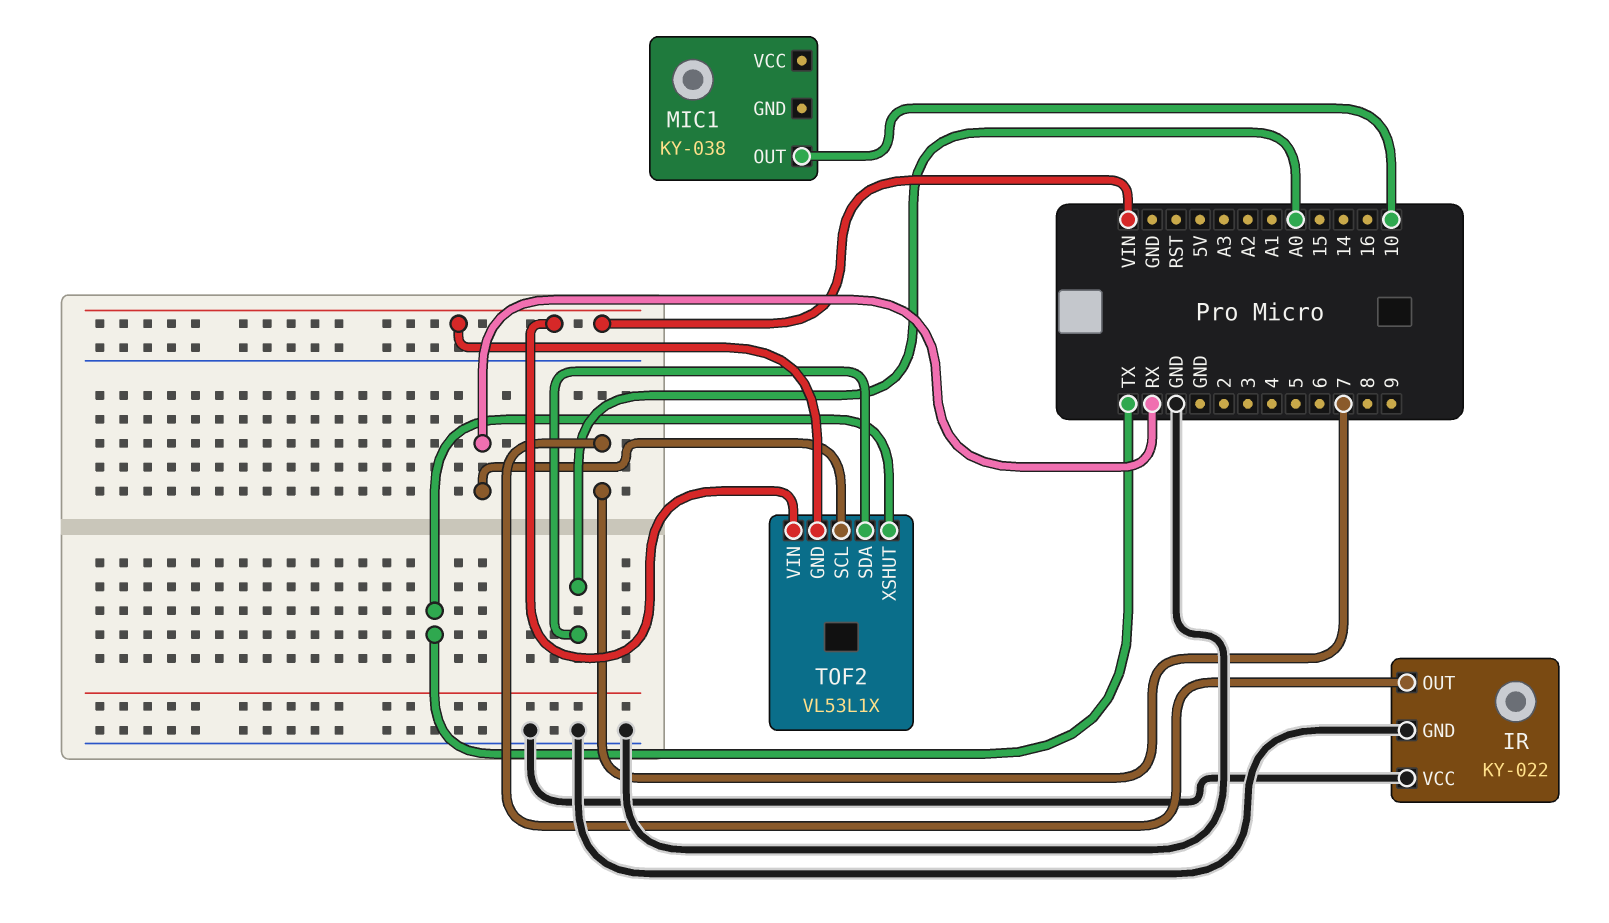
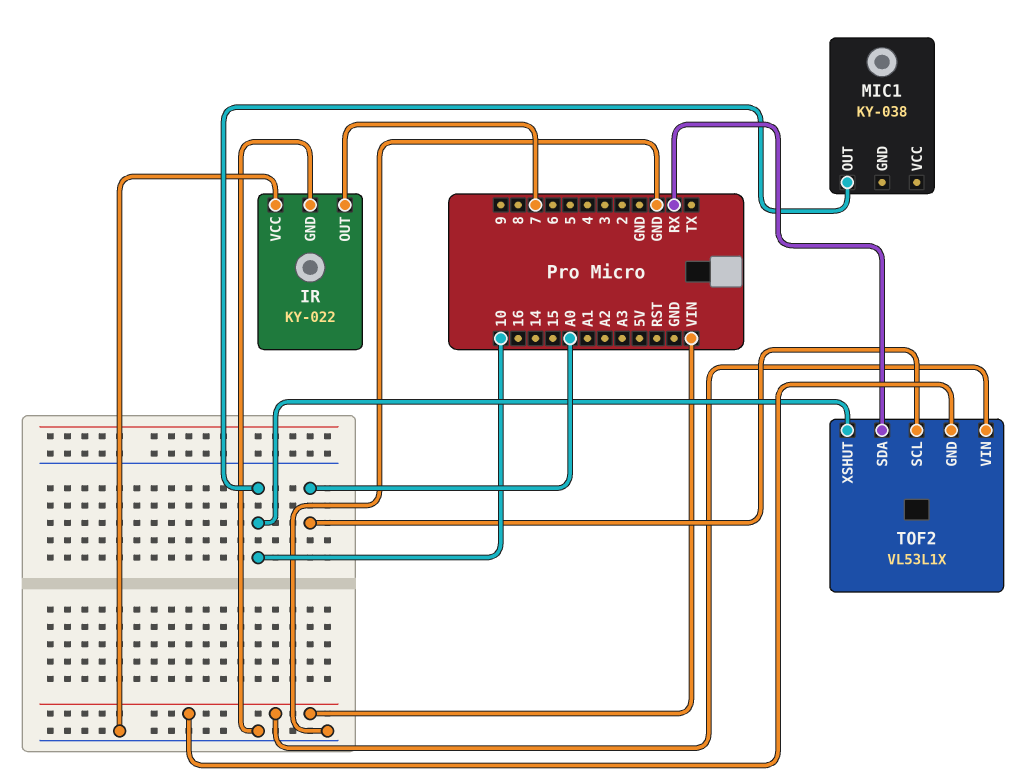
TOF2 pin SCL: RX -> A0
TOF2 pin SDA: A0 -> RX
TOF2 pin XSHUT: TX -> 10

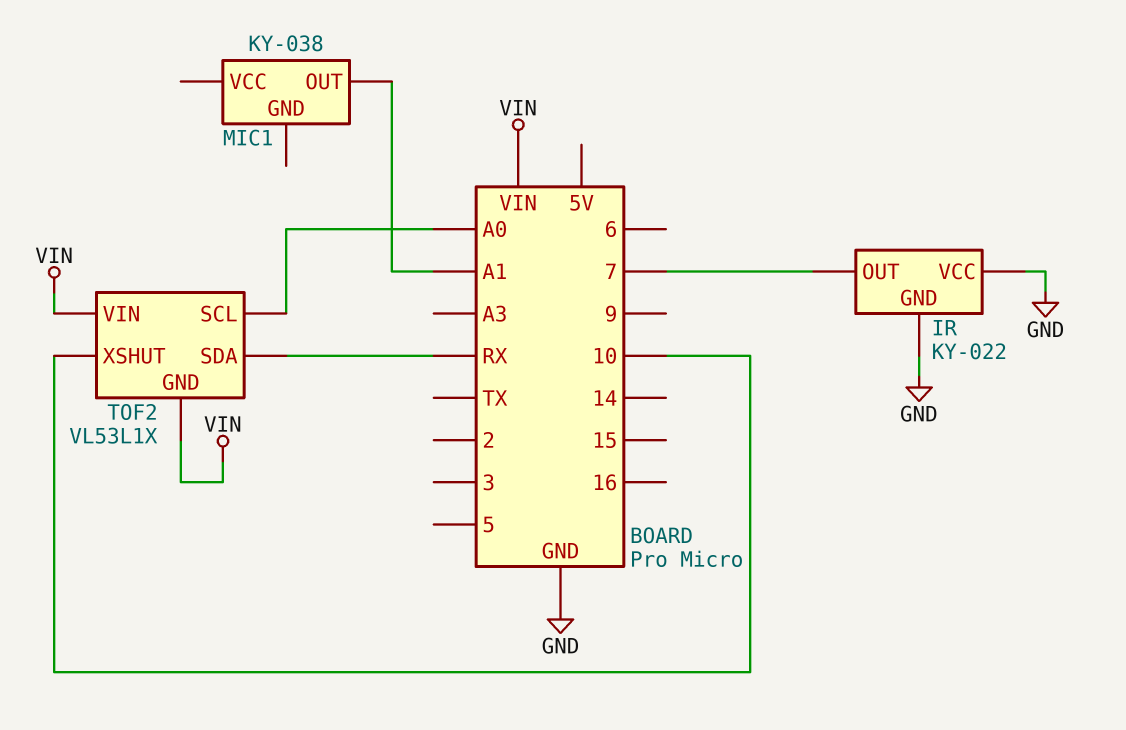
MIC1 pin OUT: 10 -> A1

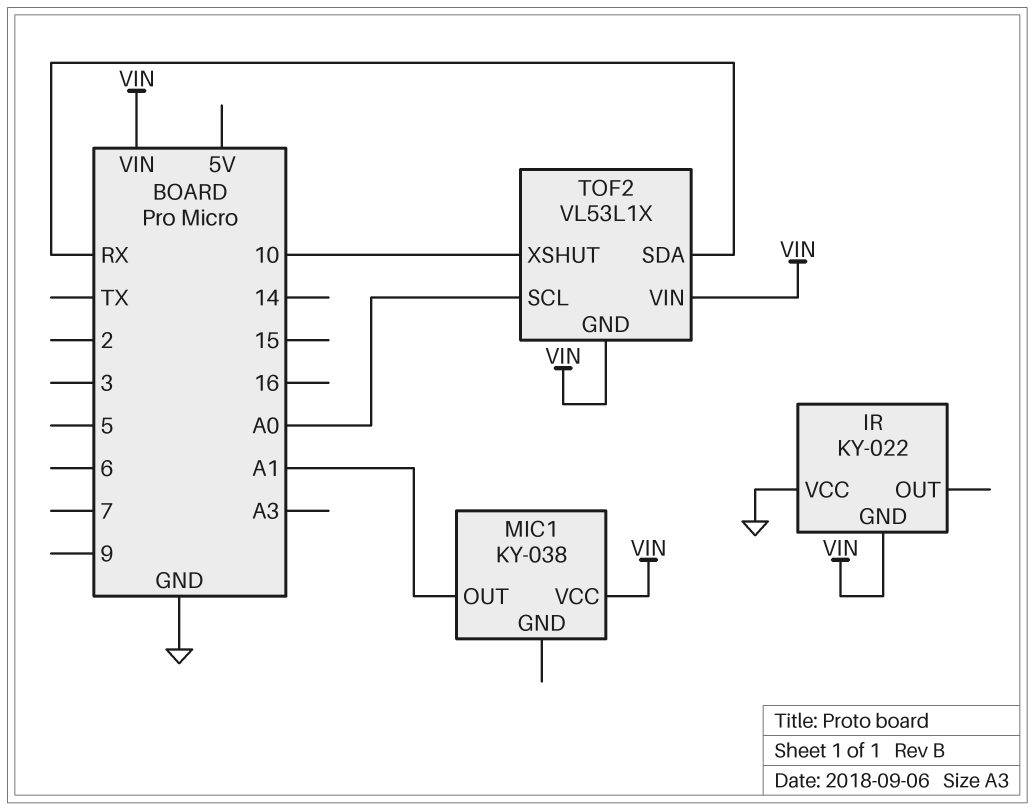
IR pin GND: GND -> VIN
IR pin OUT: 7 -> none
MIC1 pin VCC: none -> VIN

